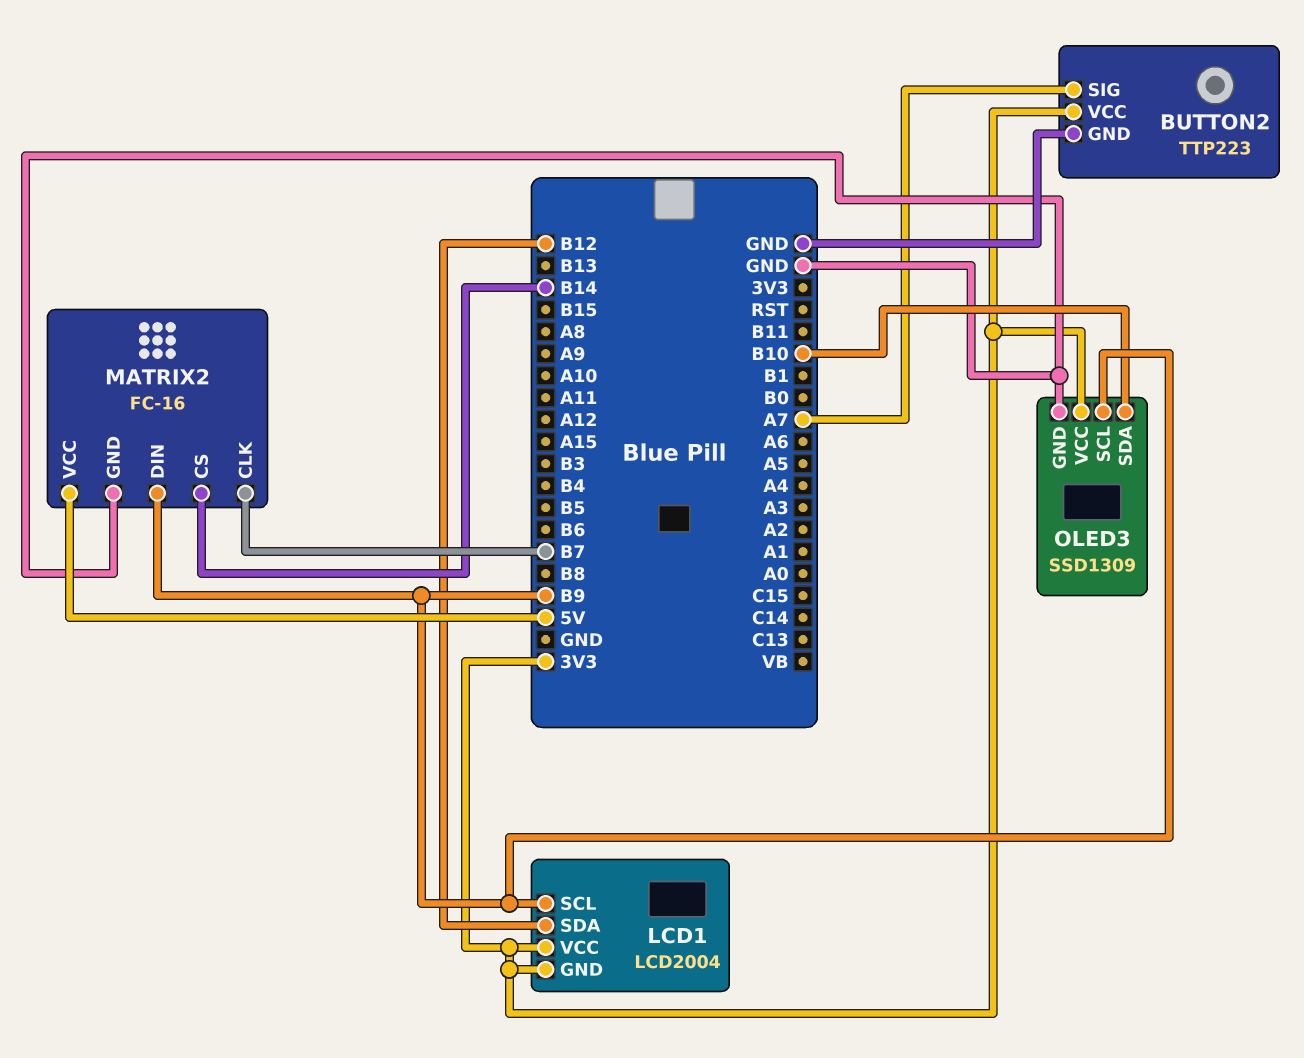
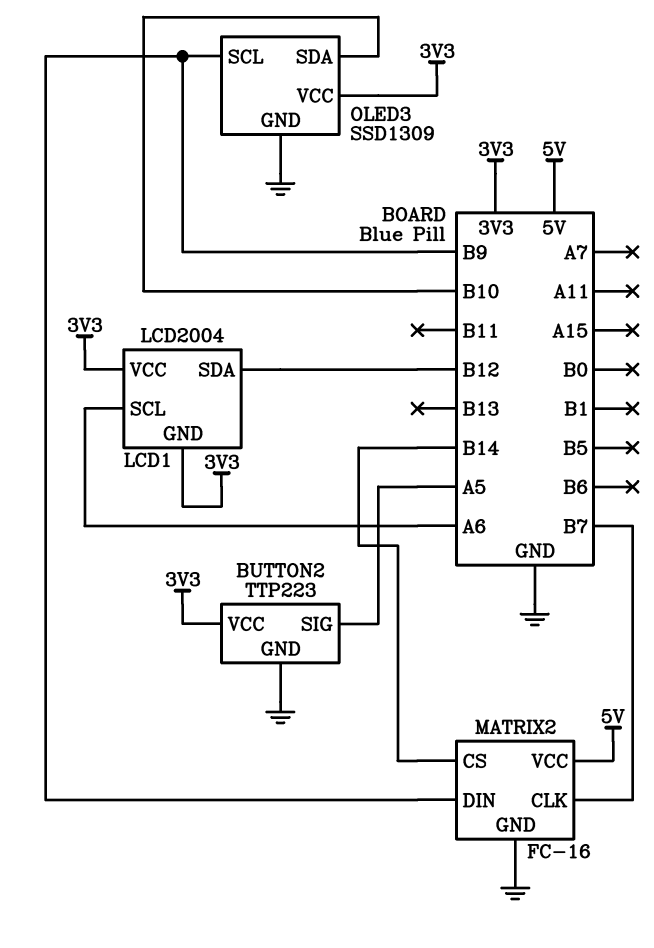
BUTTON2 pin SIG: A7 -> A5
LCD1 pin SCL: B9 -> A6

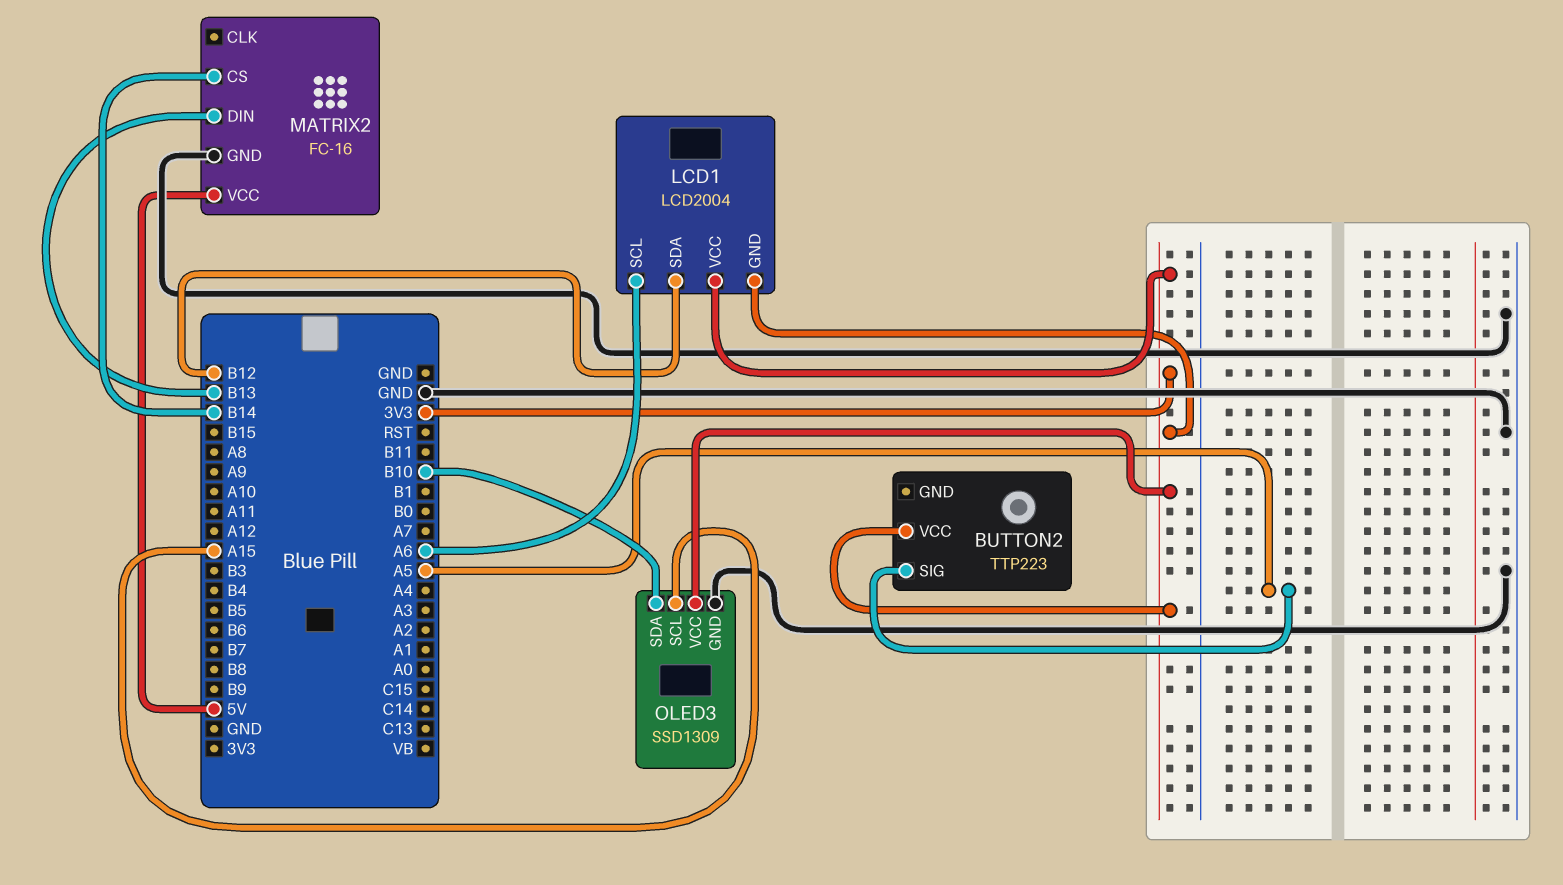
BUTTON2 pin GND: GND -> none
MATRIX2 pin CLK: B7 -> none
MATRIX2 pin DIN: B9 -> B13
OLED3 pin SCL: B9 -> A15

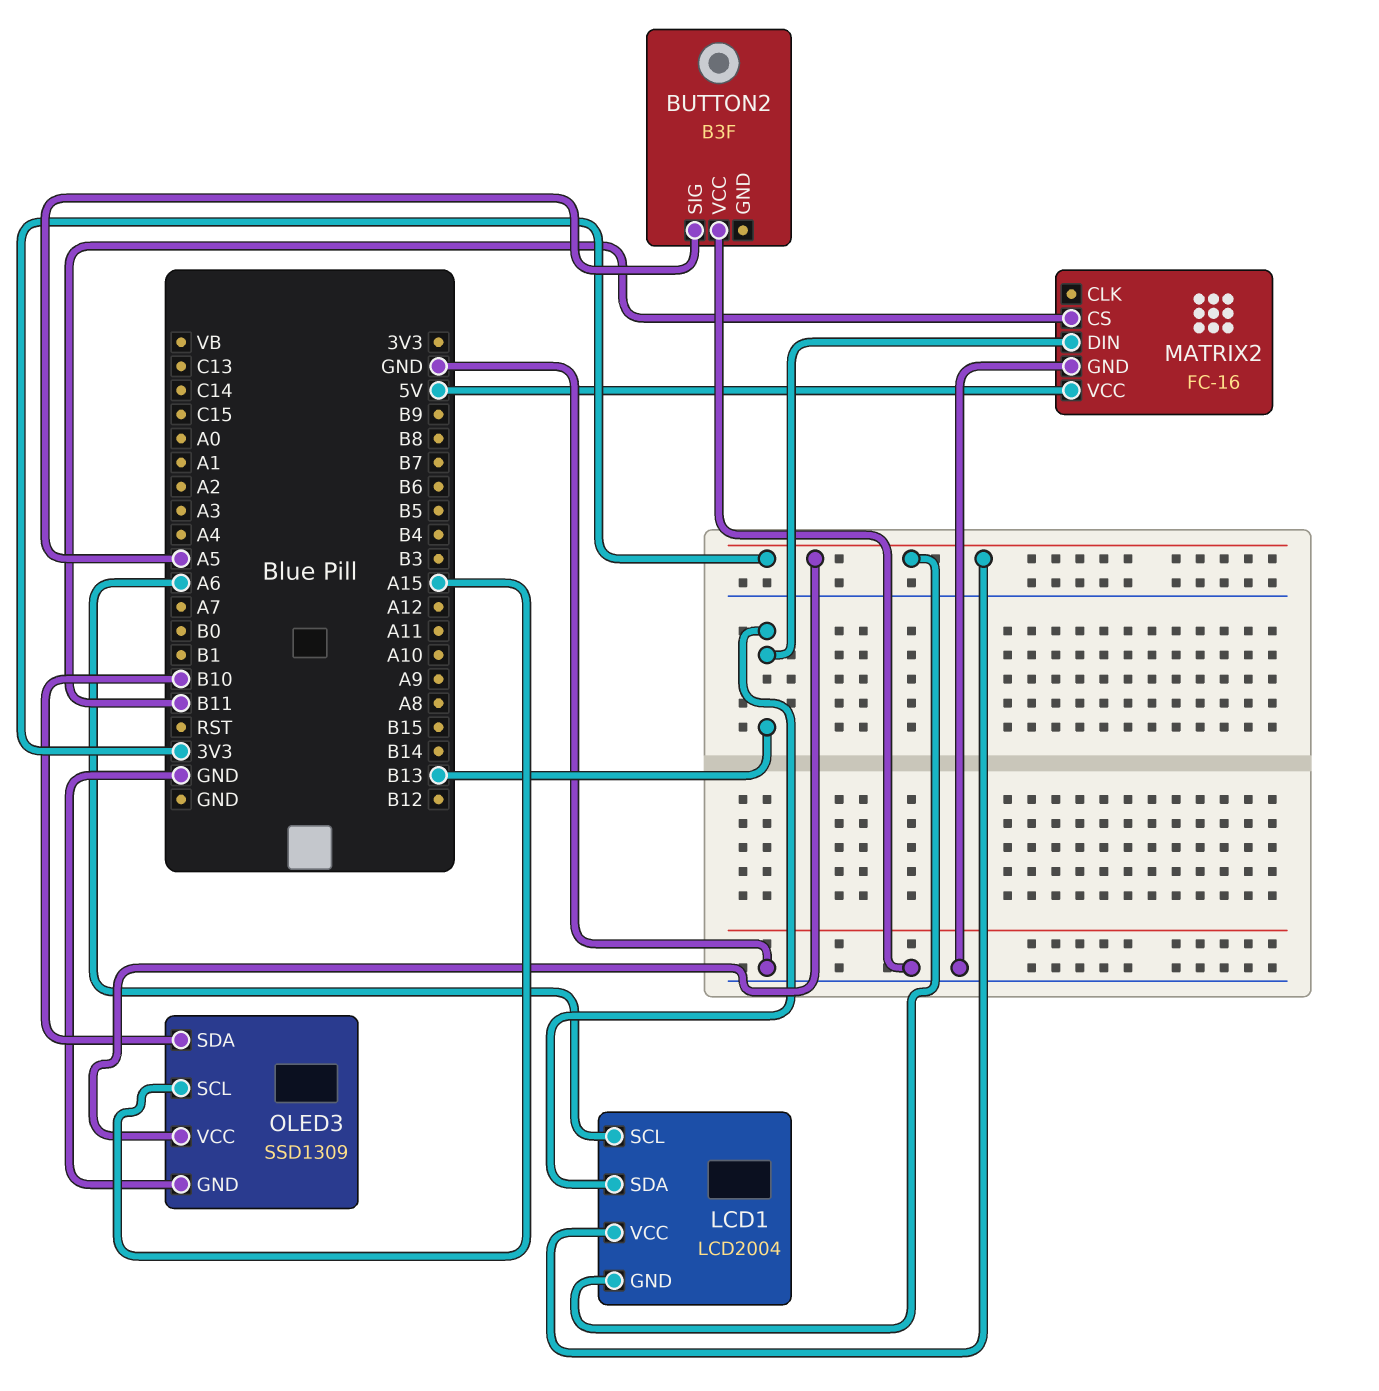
BUTTON2: TTP223 -> B3F
BUTTON2 pin VCC: 3V3 -> GND
LCD1 pin SDA: B12 -> B13
MATRIX2 pin CS: B14 -> B11

